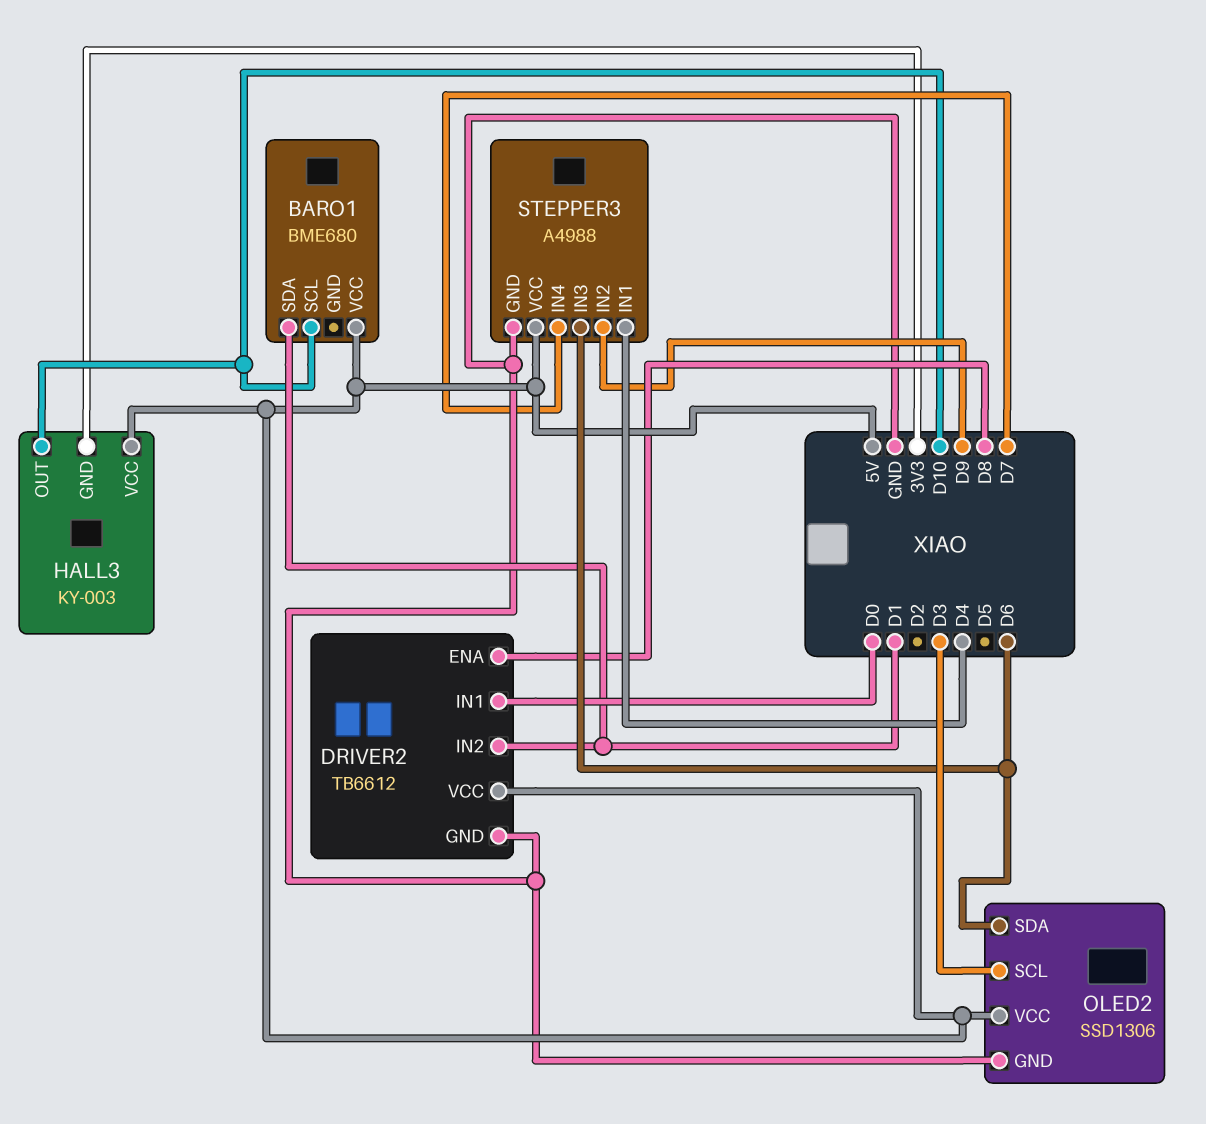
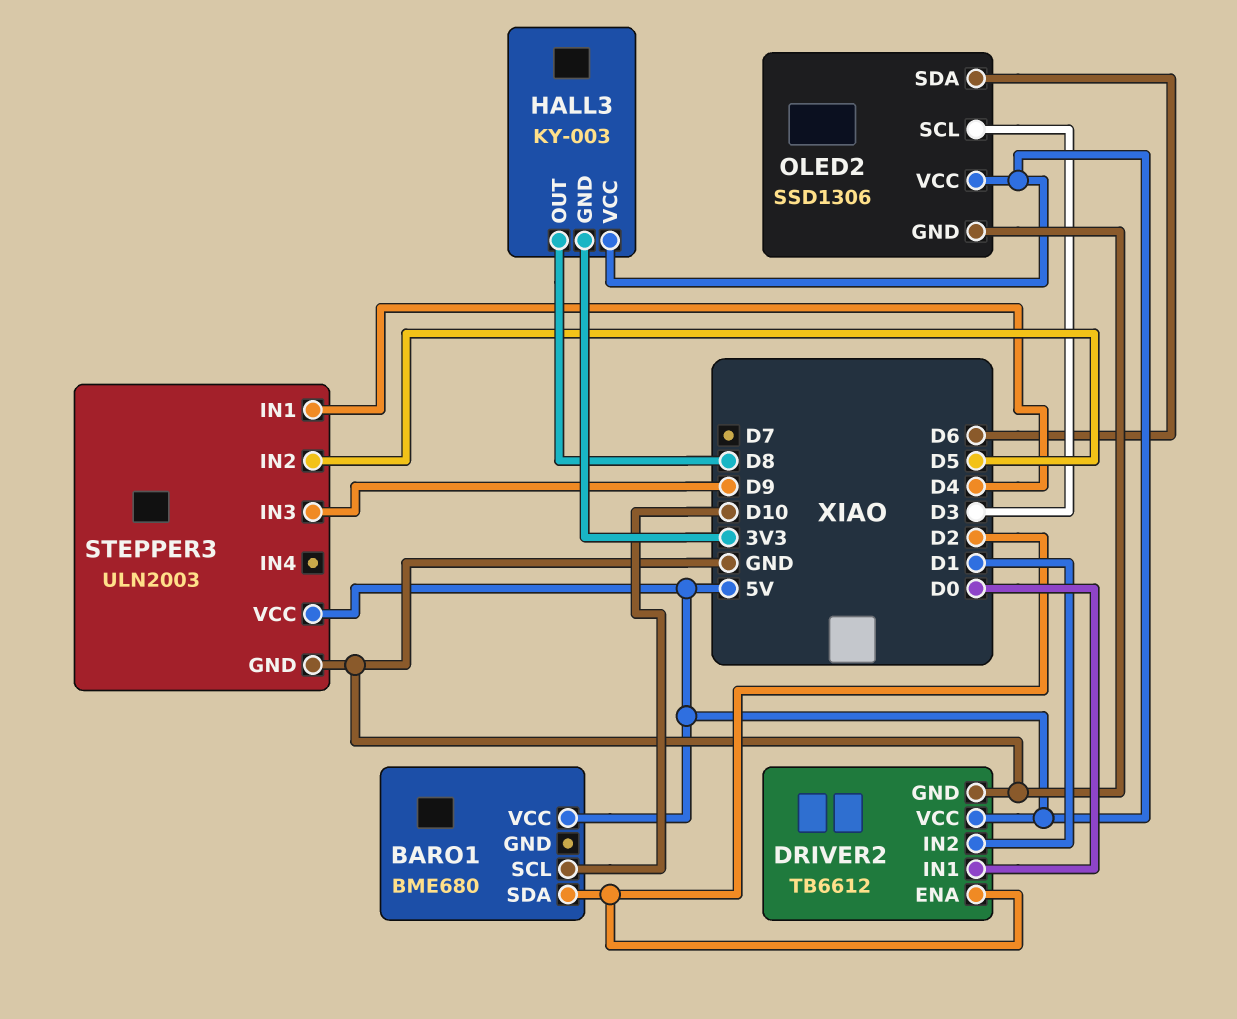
BARO1 pin SDA: D1 -> D2
DRIVER2 pin ENA: D8 -> D2
HALL3 pin OUT: D10 -> D8
STEPPER3: A4988 -> ULN2003
STEPPER3 pin IN2: D9 -> D5
STEPPER3 pin IN3: D6 -> D9
STEPPER3 pin IN4: D7 -> none

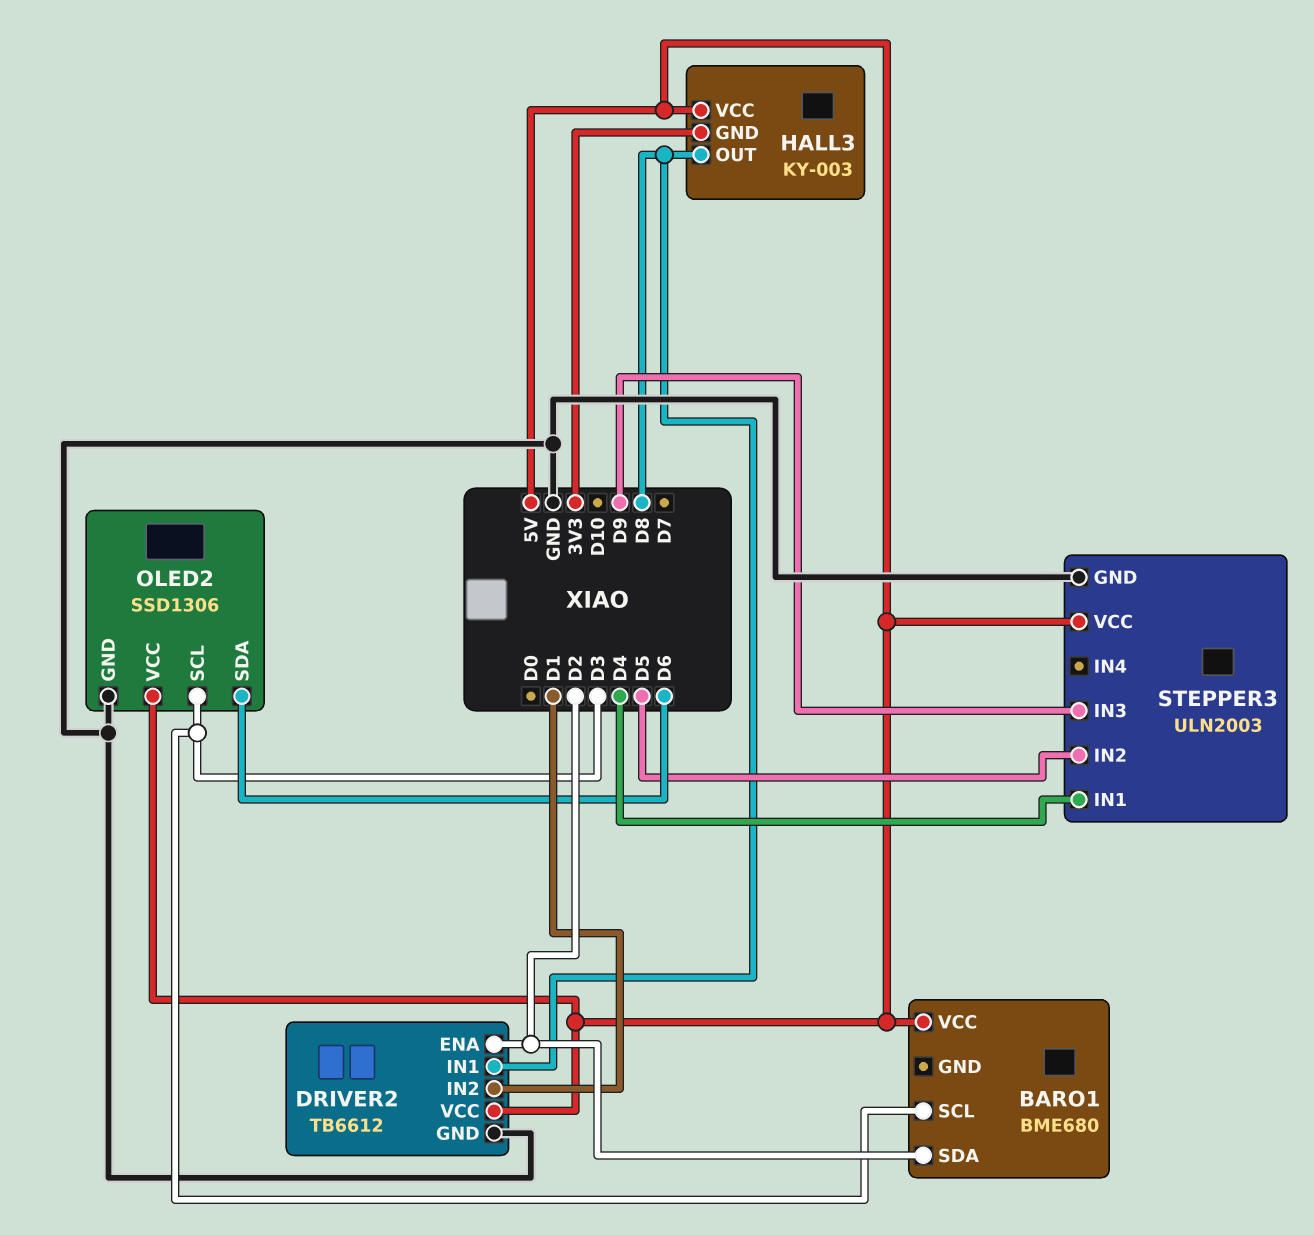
BARO1 pin SCL: D10 -> D3
DRIVER2 pin IN1: D0 -> D8

